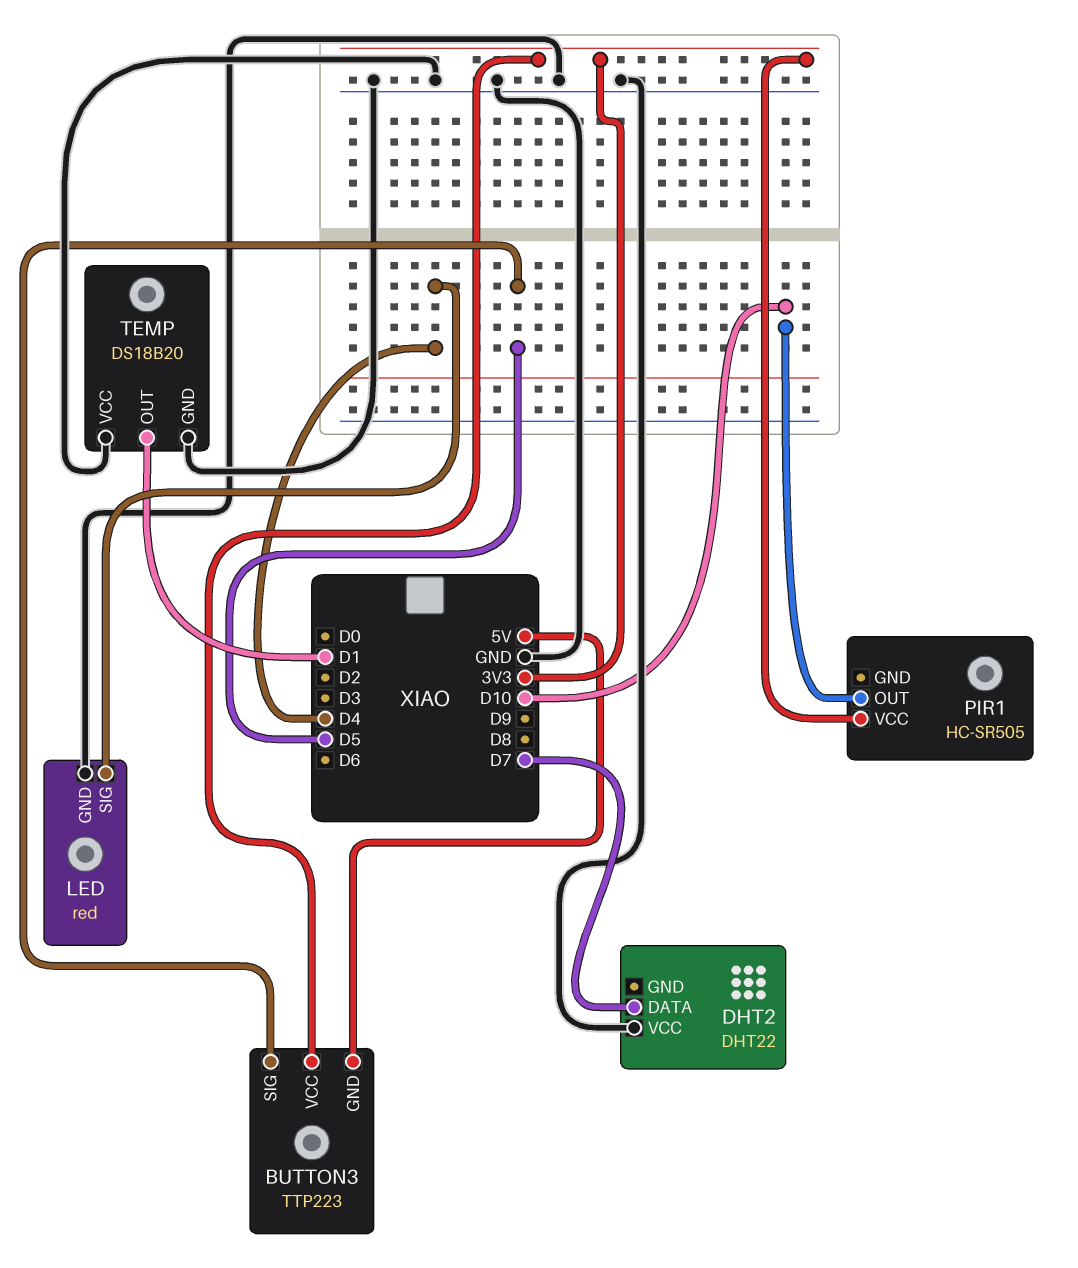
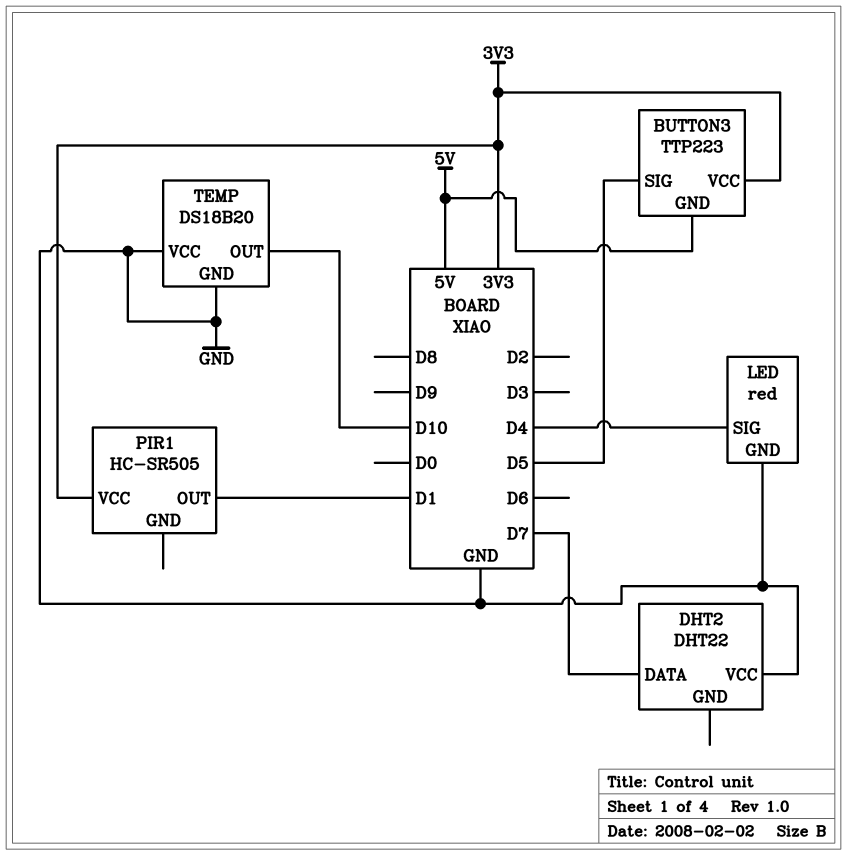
PIR1 pin OUT: D10 -> D1
TEMP pin OUT: D1 -> D10

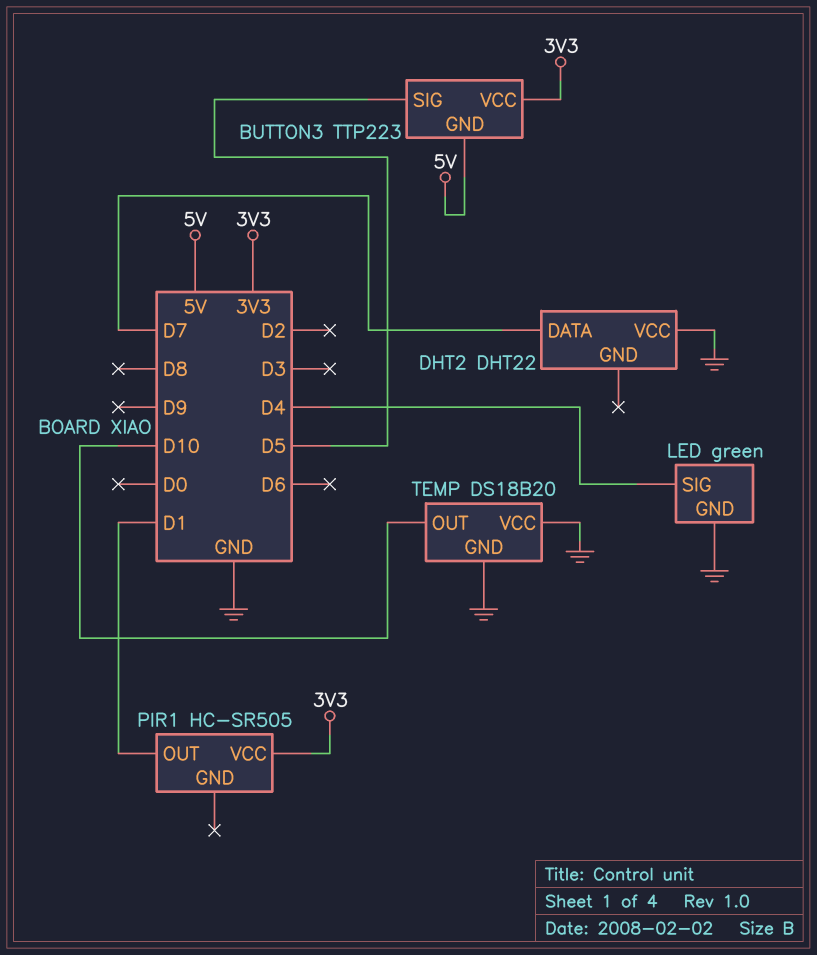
LED: red -> green

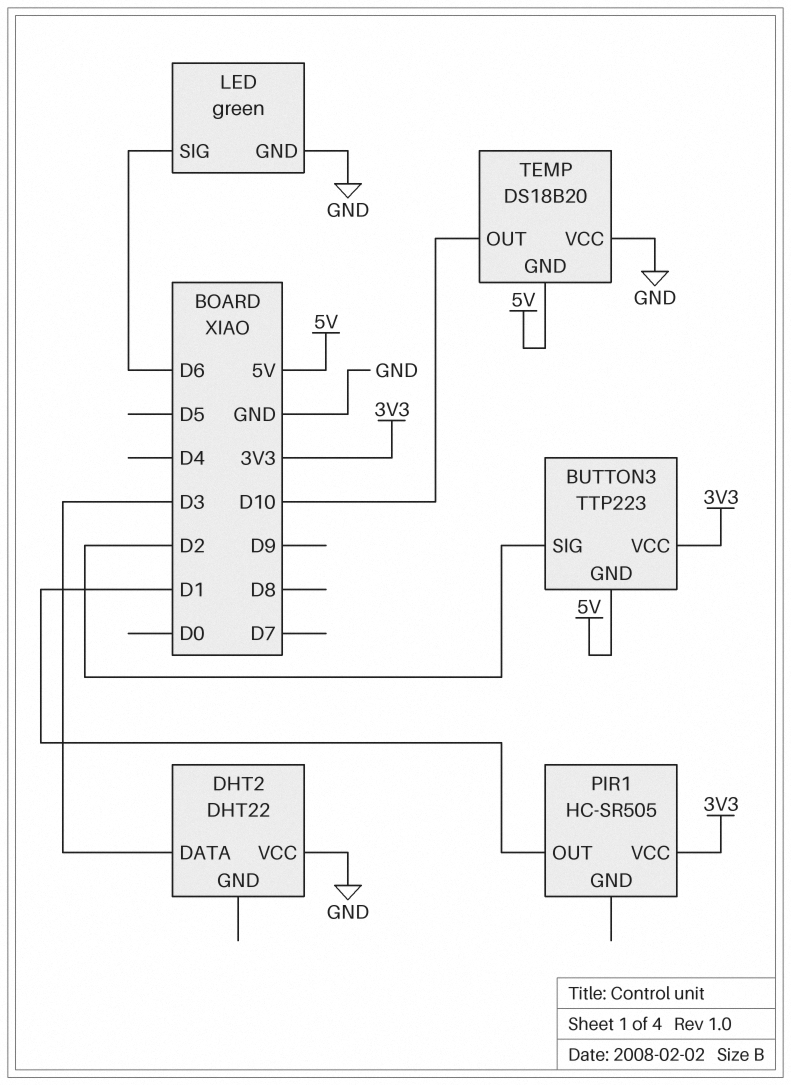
BUTTON3 pin SIG: D5 -> D2
DHT2 pin DATA: D7 -> D3
LED pin SIG: D4 -> D6
TEMP pin GND: GND -> 5V

